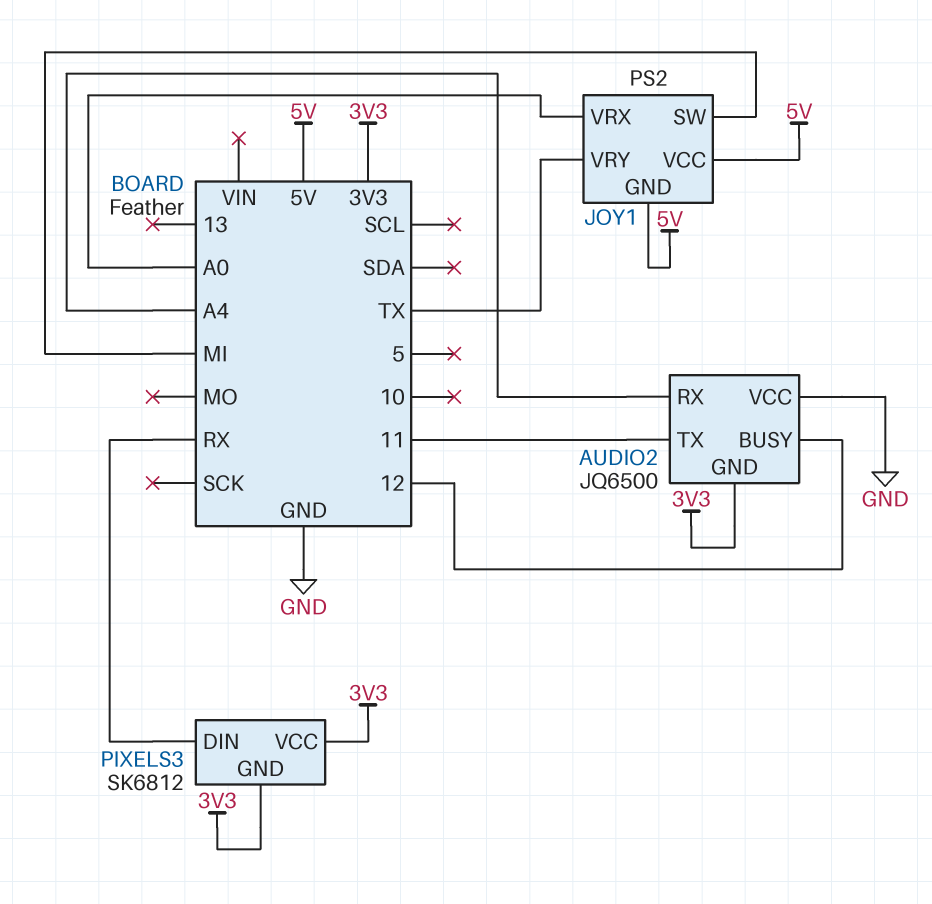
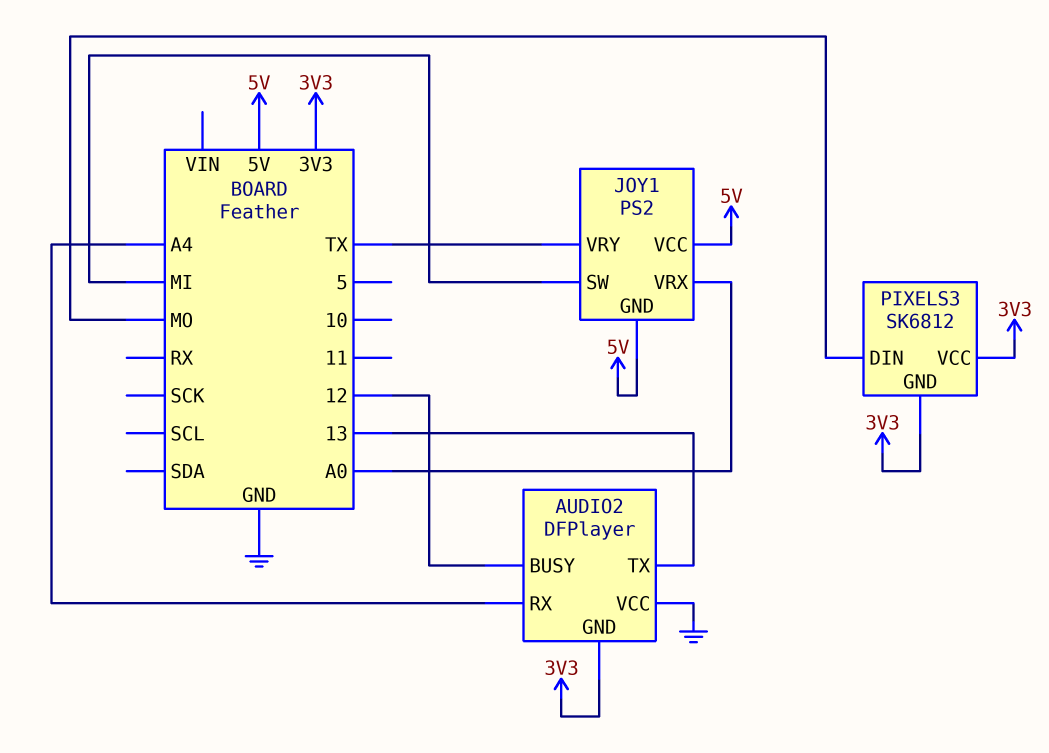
AUDIO2: JQ6500 -> DFPlayer
AUDIO2 pin TX: 11 -> 13
PIXELS3 pin DIN: RX -> MO

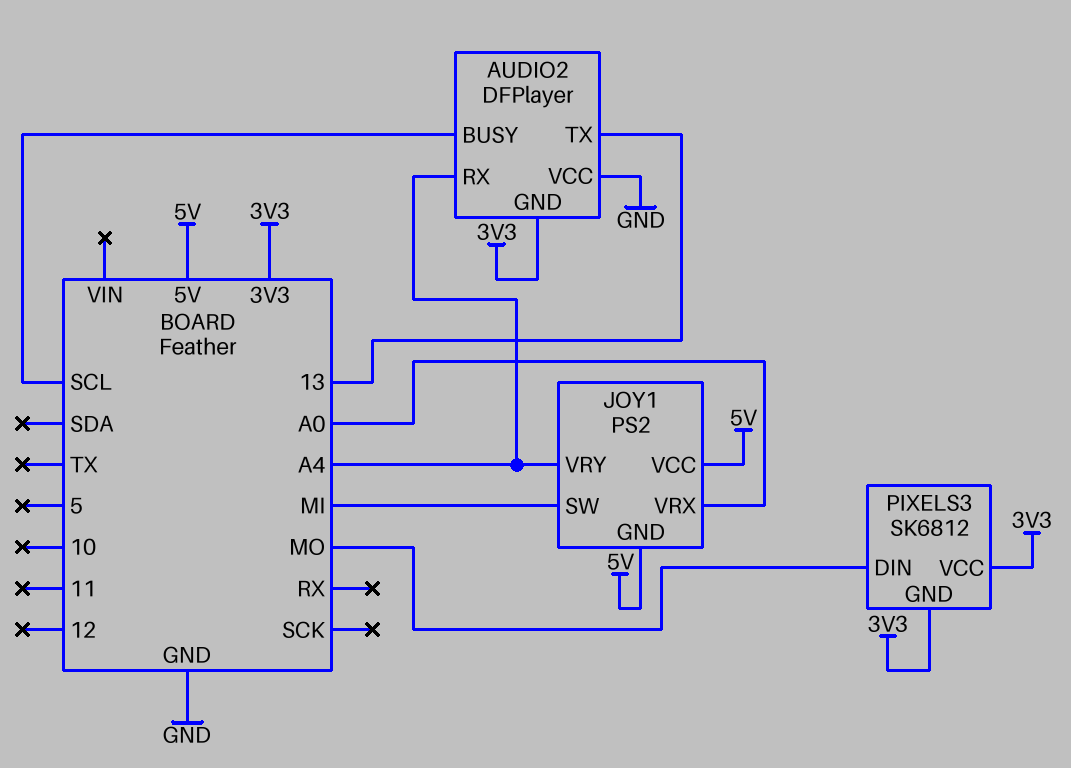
AUDIO2 pin BUSY: 12 -> SCL
JOY1 pin VRY: TX -> A4

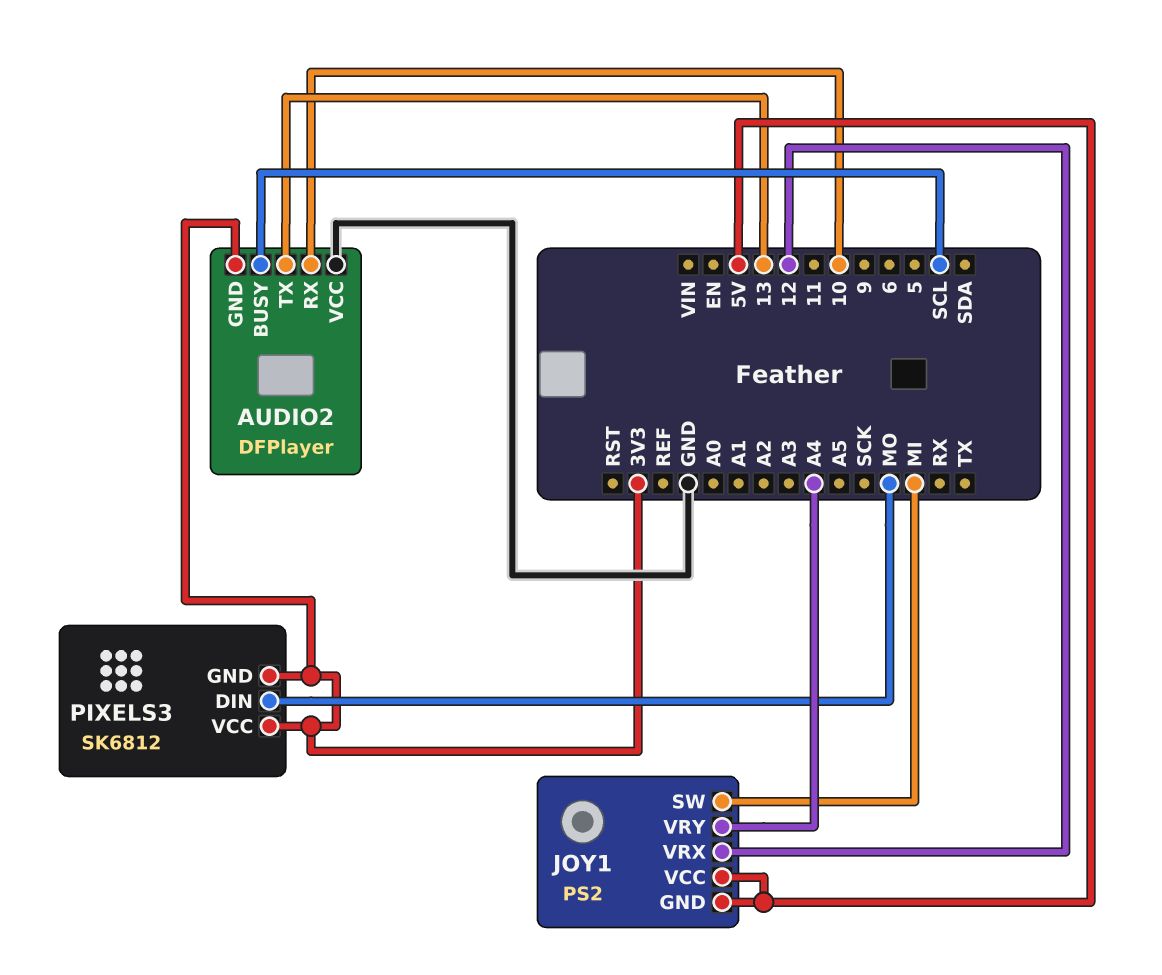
AUDIO2 pin RX: A4 -> 10
JOY1 pin VRX: A0 -> 12

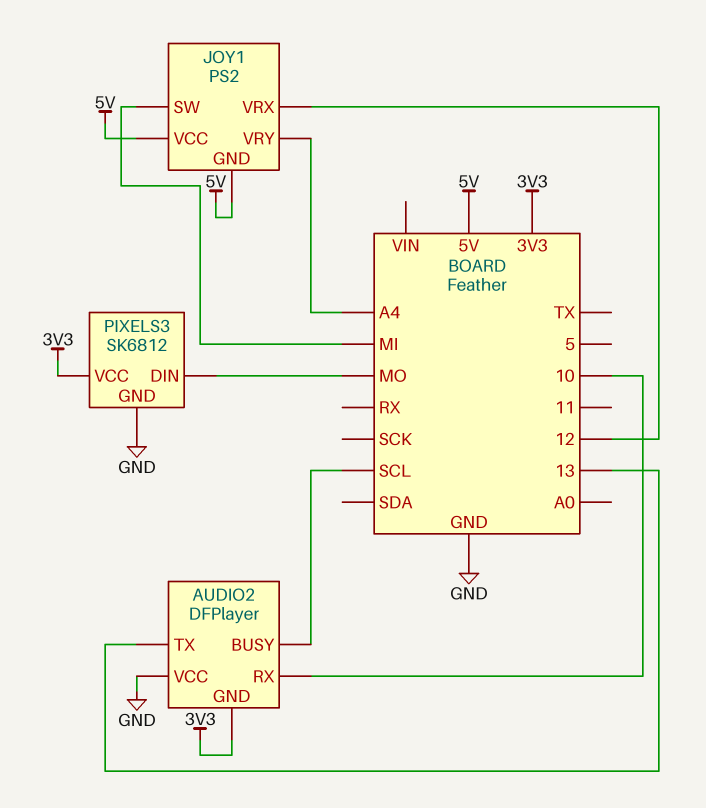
PIXELS3 pin GND: 3V3 -> GND

